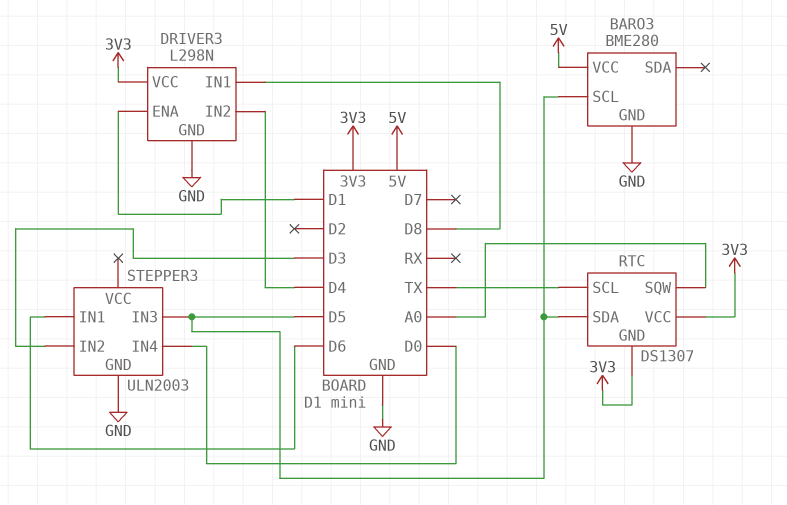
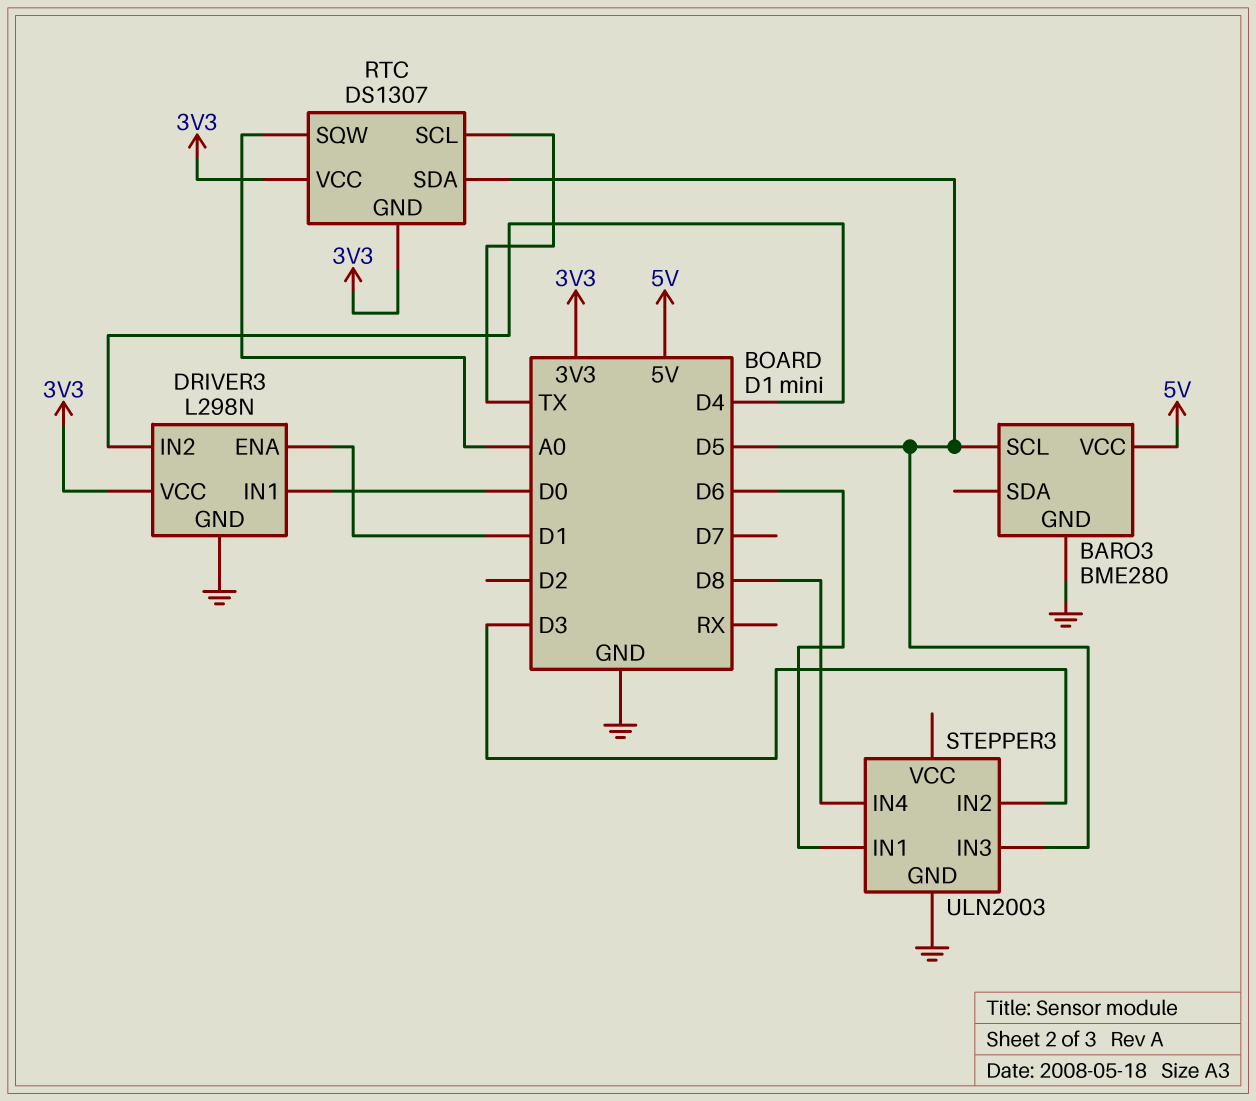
DRIVER3 pin IN1: D8 -> D0
STEPPER3 pin IN4: D0 -> D8

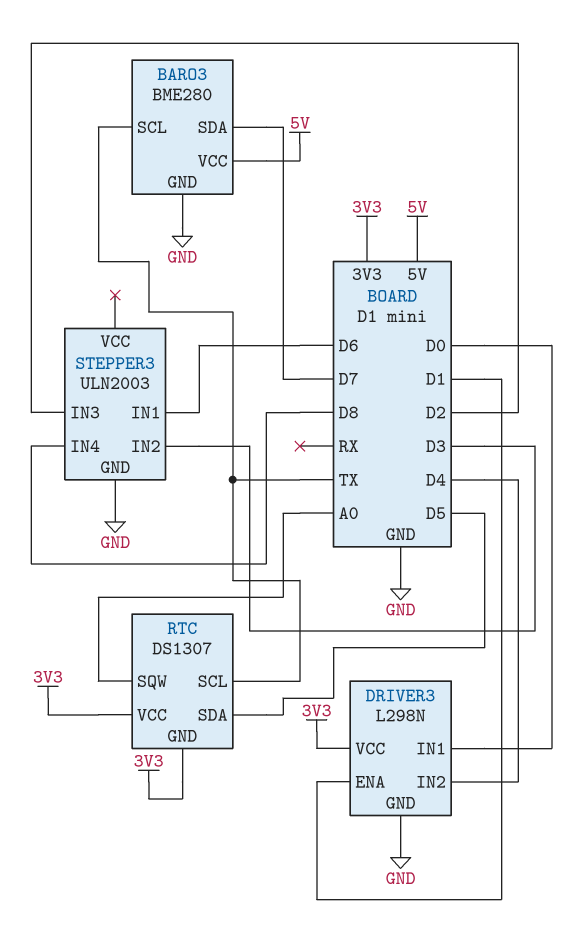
BARO3 pin SCL: D5 -> TX
BARO3 pin SDA: none -> D7
STEPPER3 pin IN3: D5 -> D2

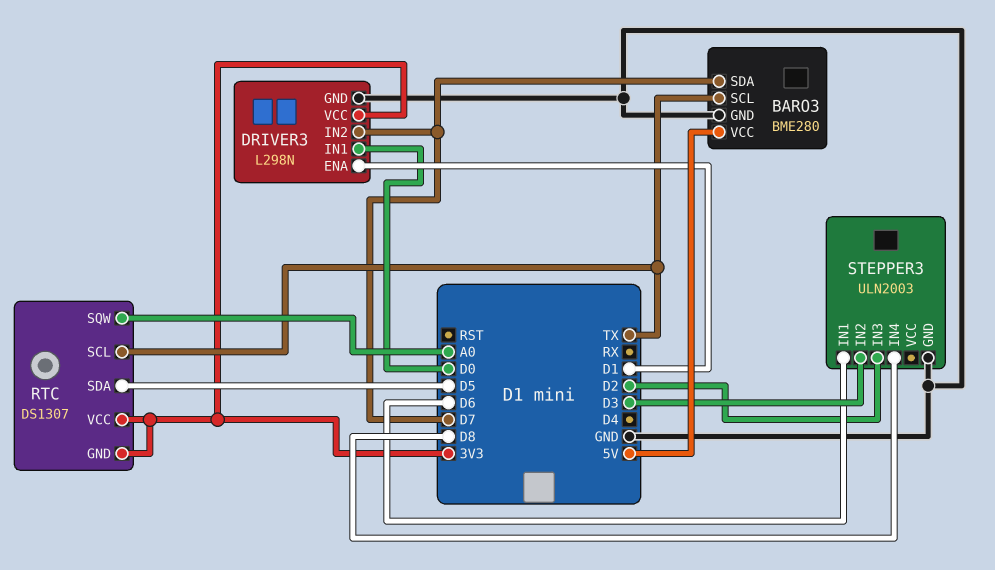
DRIVER3 pin IN2: D4 -> D7

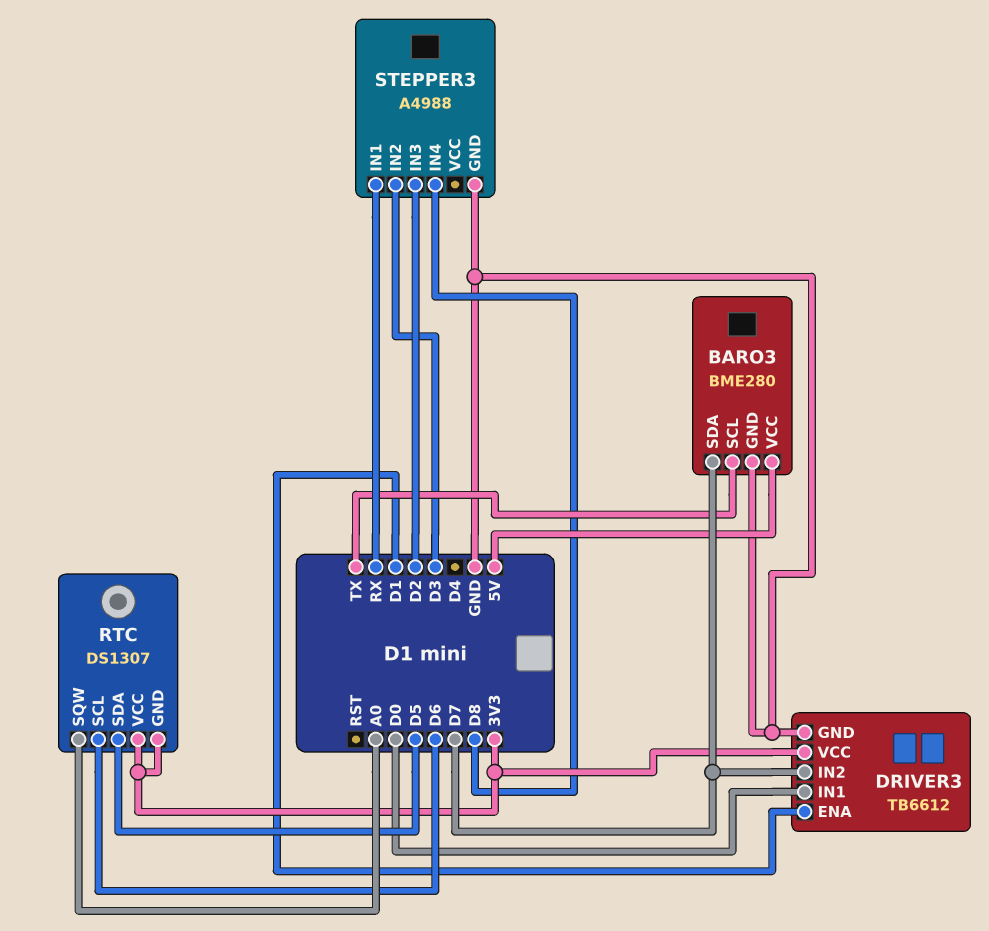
DRIVER3: L298N -> TB6612
RTC pin SCL: TX -> D6
STEPPER3: ULN2003 -> A4988
STEPPER3 pin IN1: D6 -> RX

